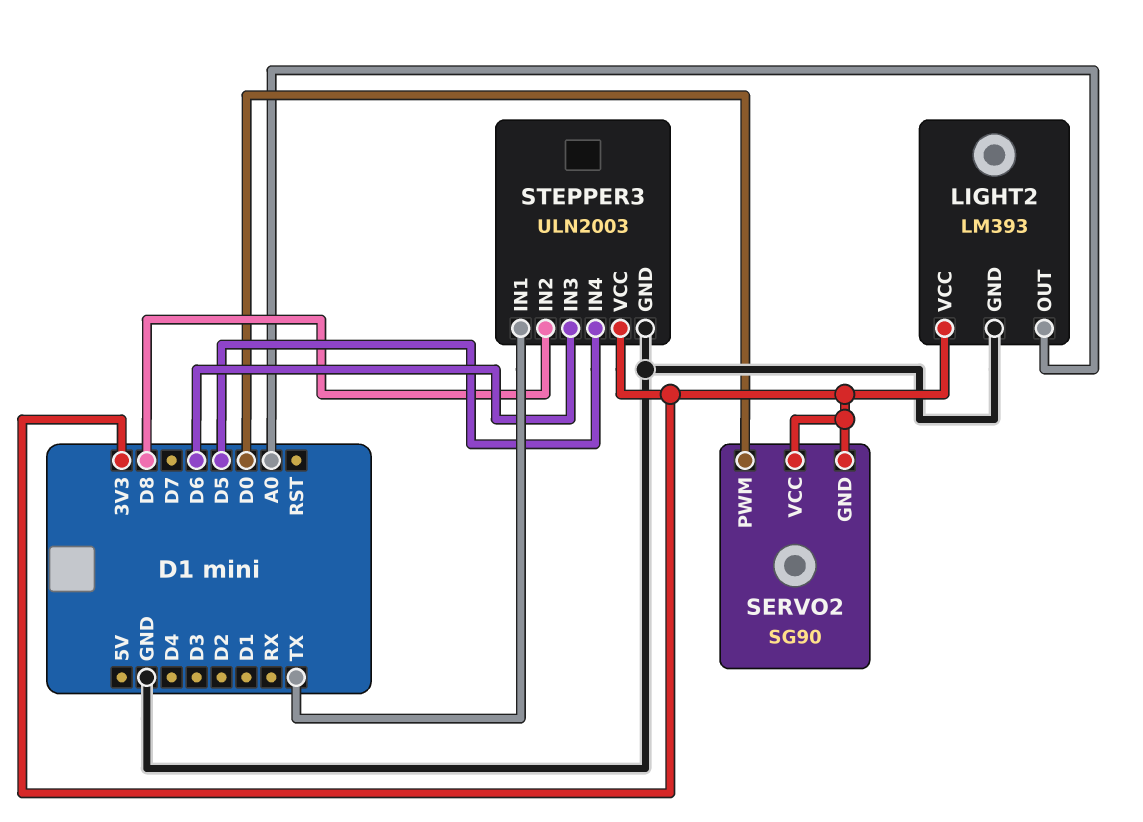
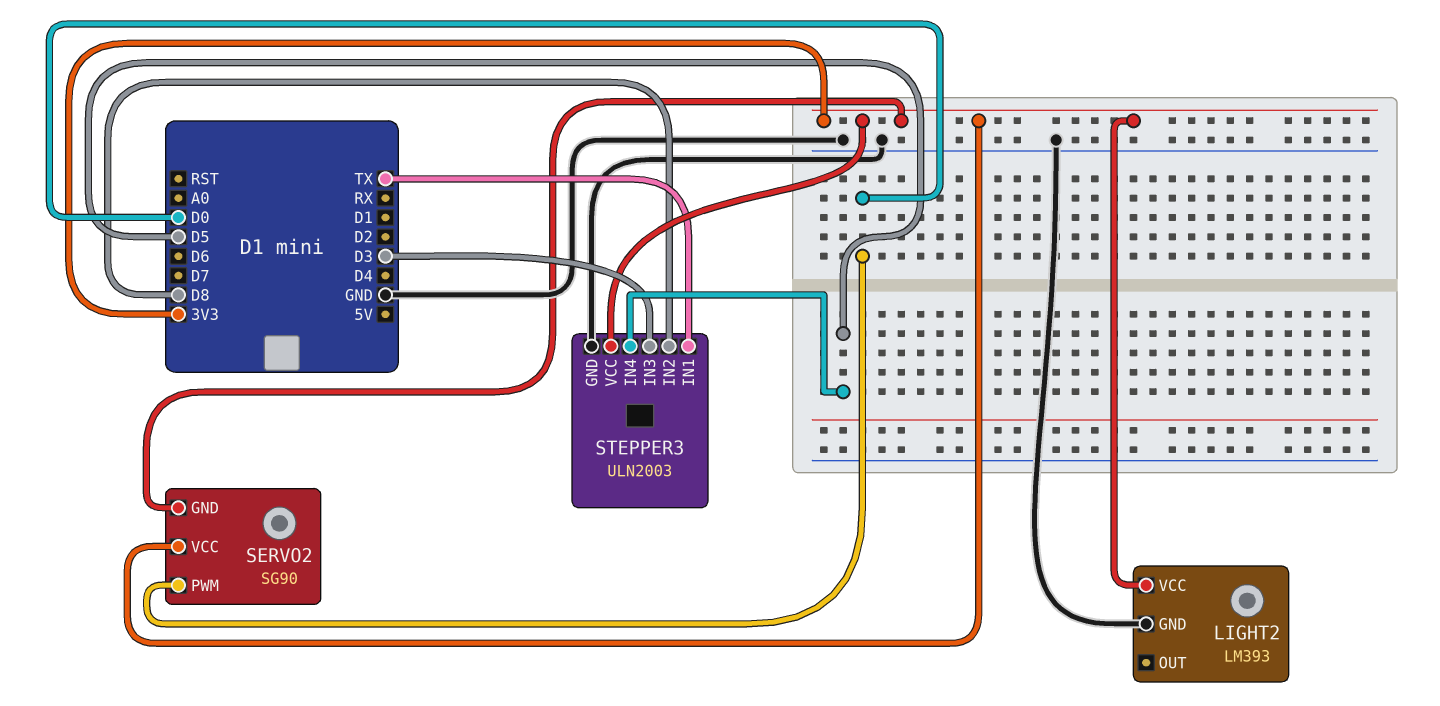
LIGHT2 pin OUT: A0 -> none
STEPPER3 pin IN3: D6 -> D3

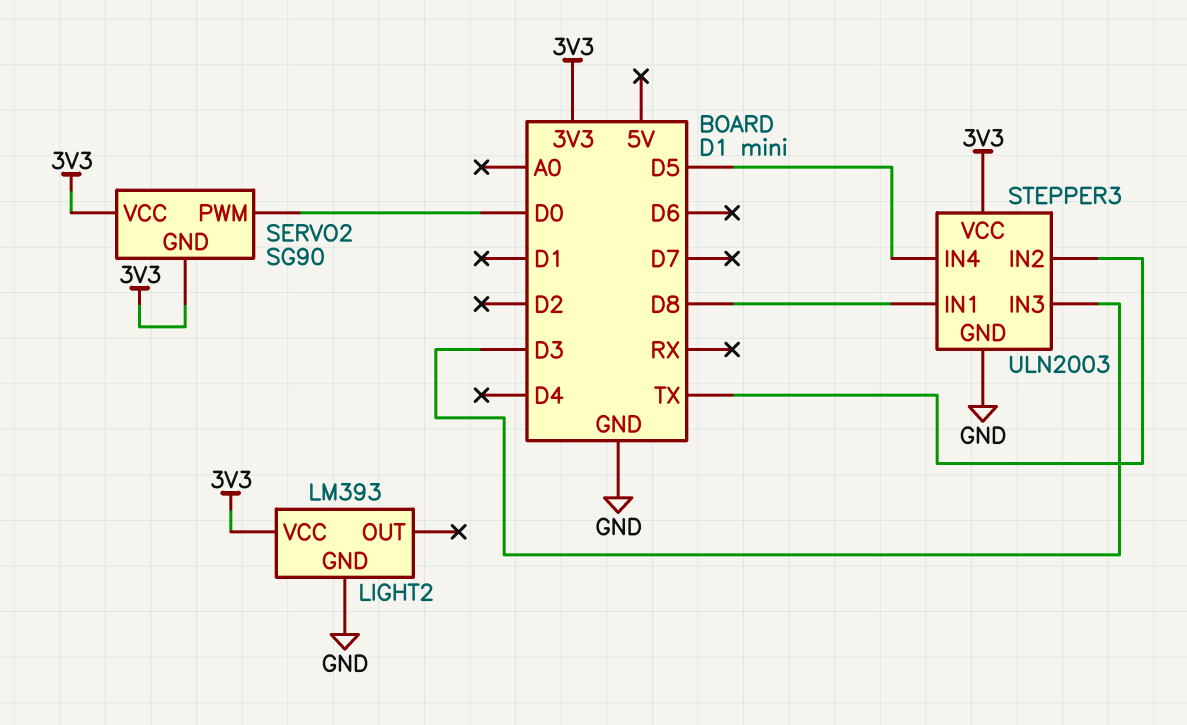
STEPPER3 pin IN1: TX -> D8
STEPPER3 pin IN2: D8 -> TX

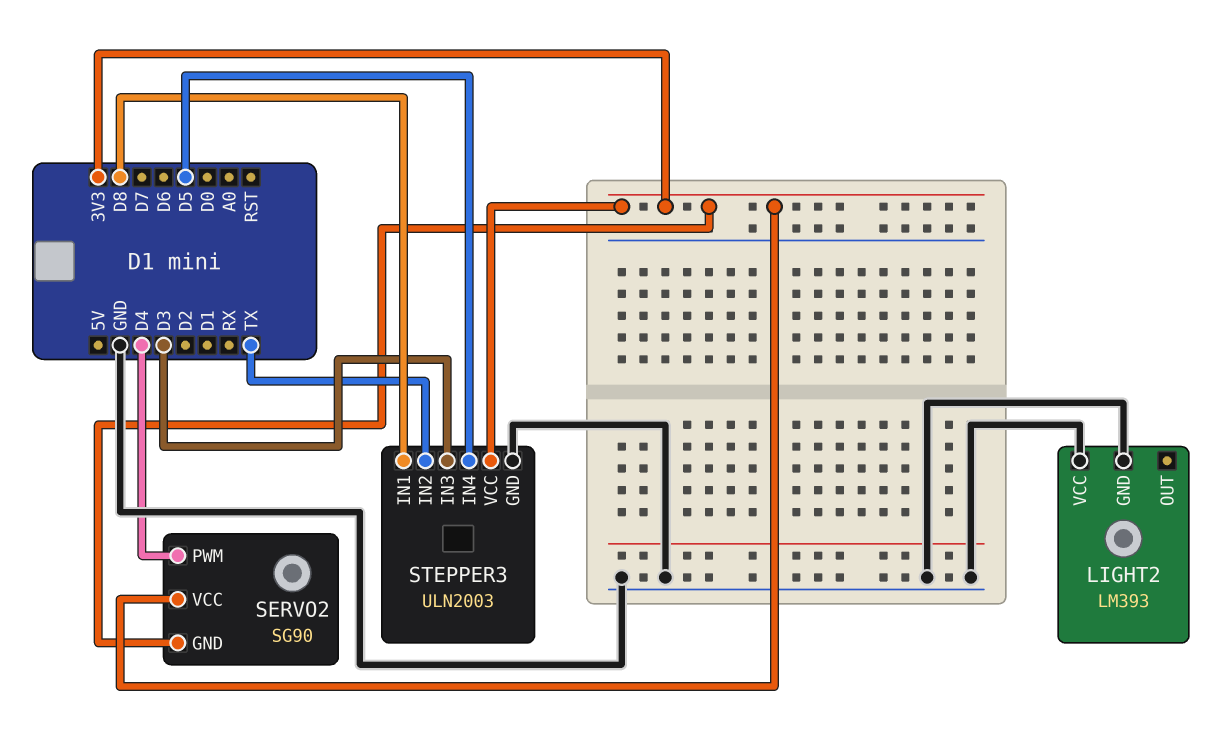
LIGHT2 pin VCC: 3V3 -> GND
SERVO2 pin PWM: D0 -> D4

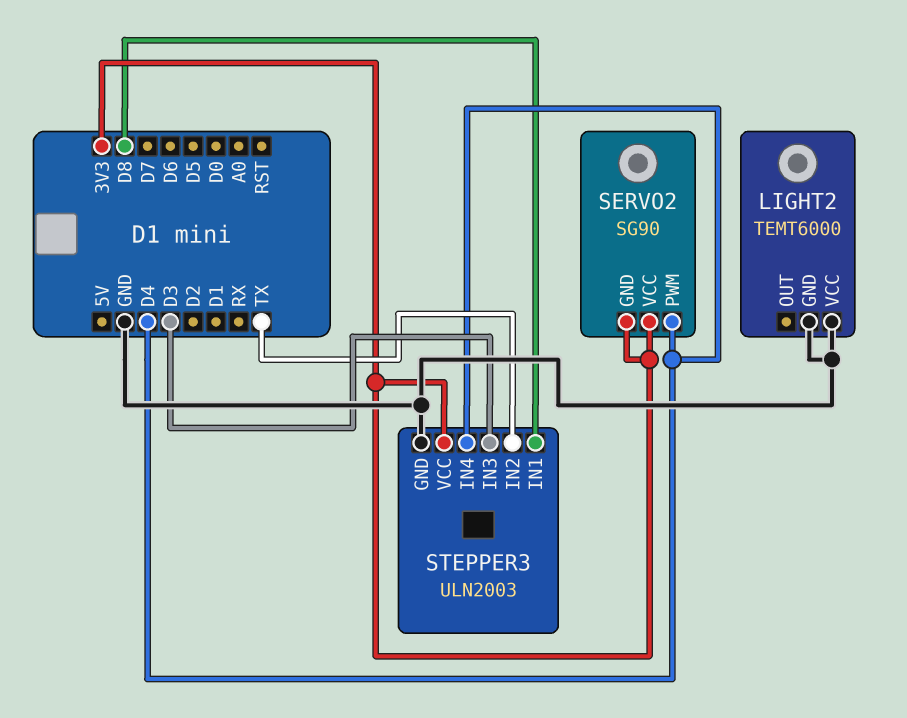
LIGHT2: LM393 -> TEMT6000
STEPPER3 pin IN4: D5 -> D4

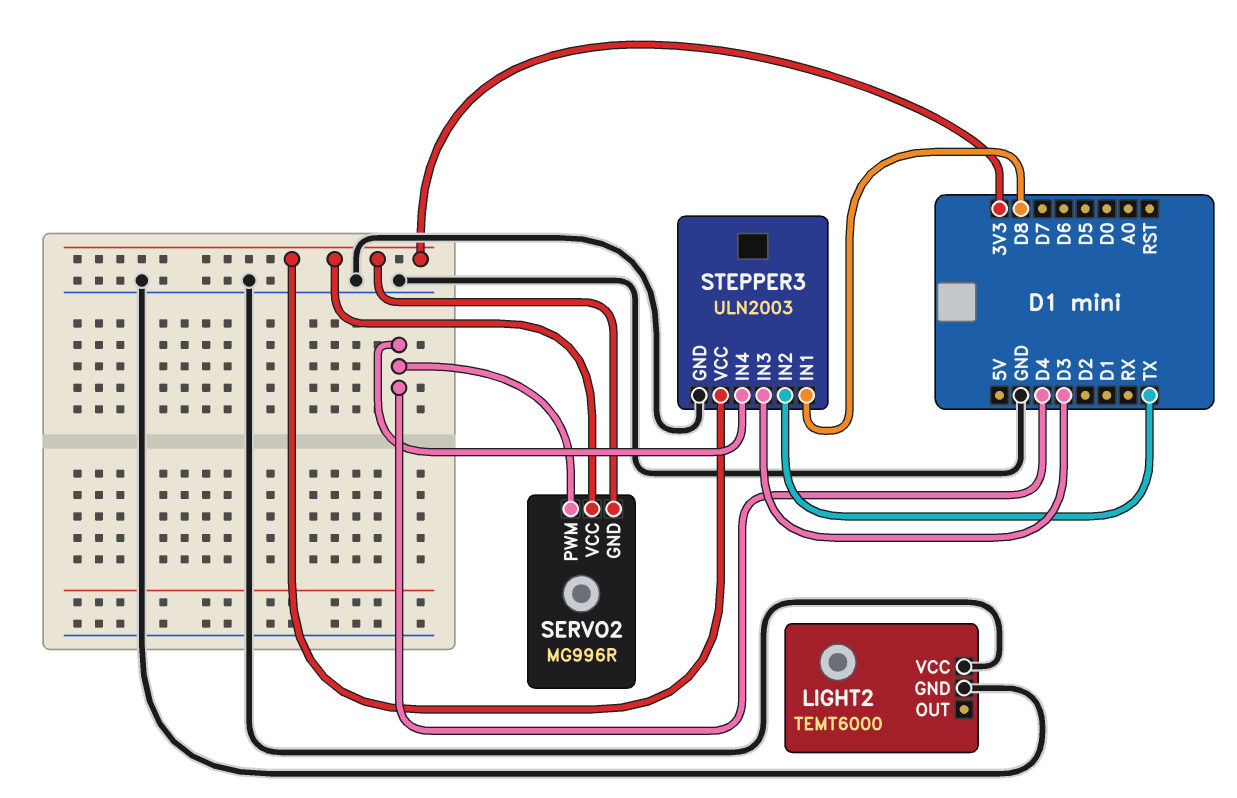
SERVO2: SG90 -> MG996R

